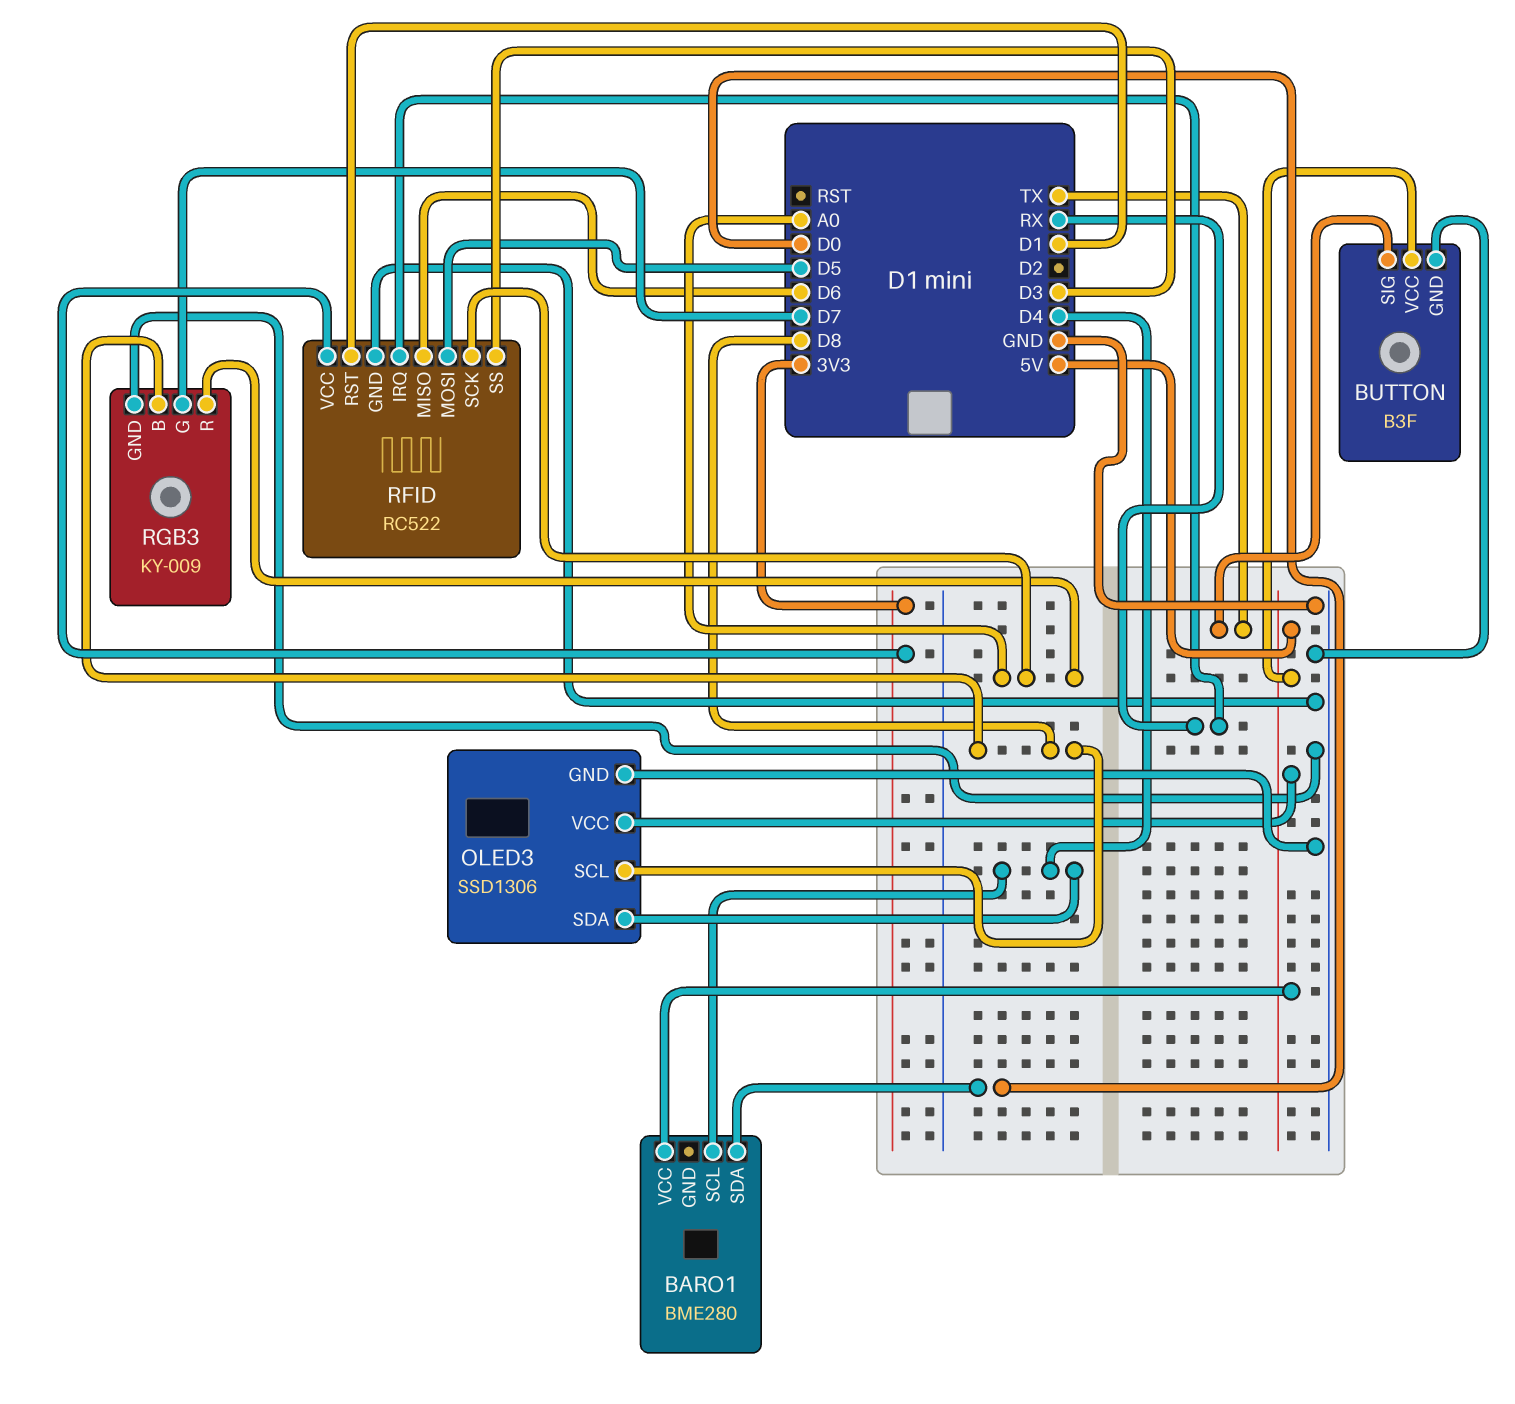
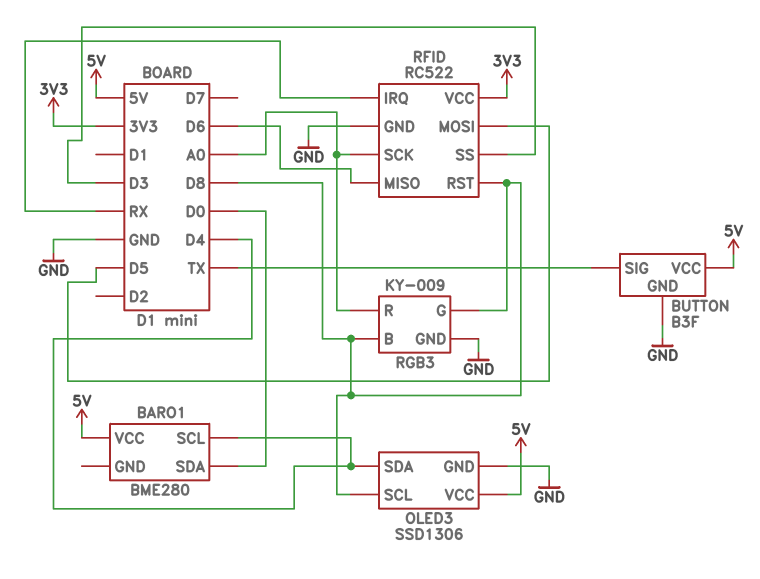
RFID pin RST: D1 -> D8
RGB3 pin G: D7 -> D8

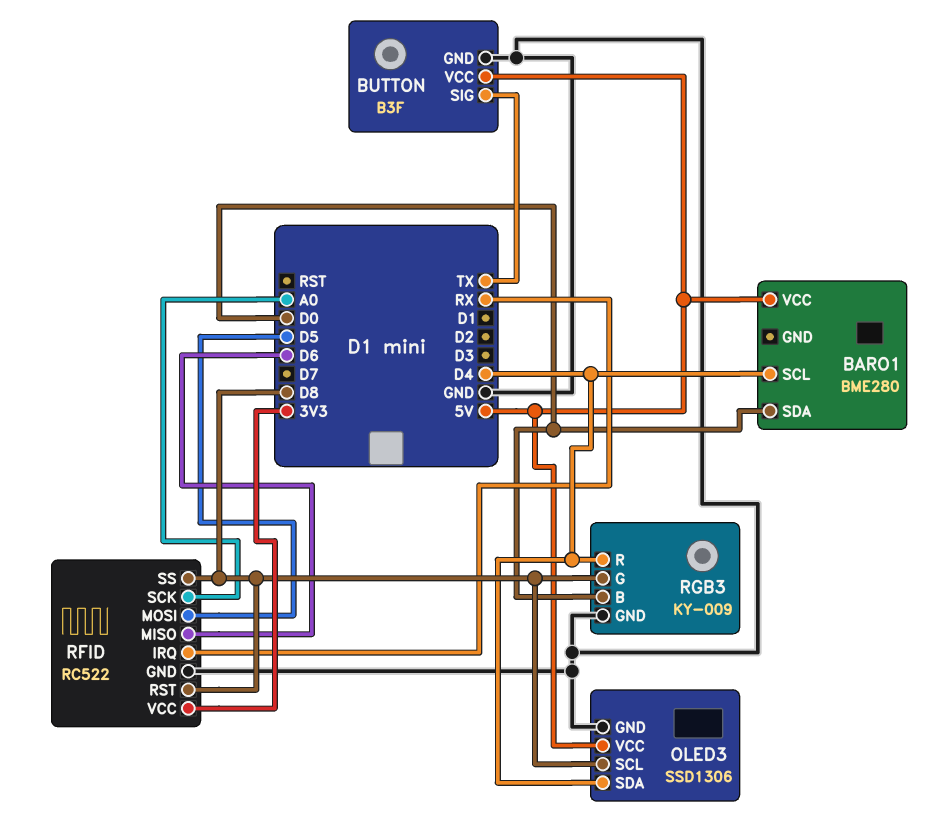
RFID pin SS: D3 -> D8
RGB3 pin B: D8 -> D0
RGB3 pin R: A0 -> D4

